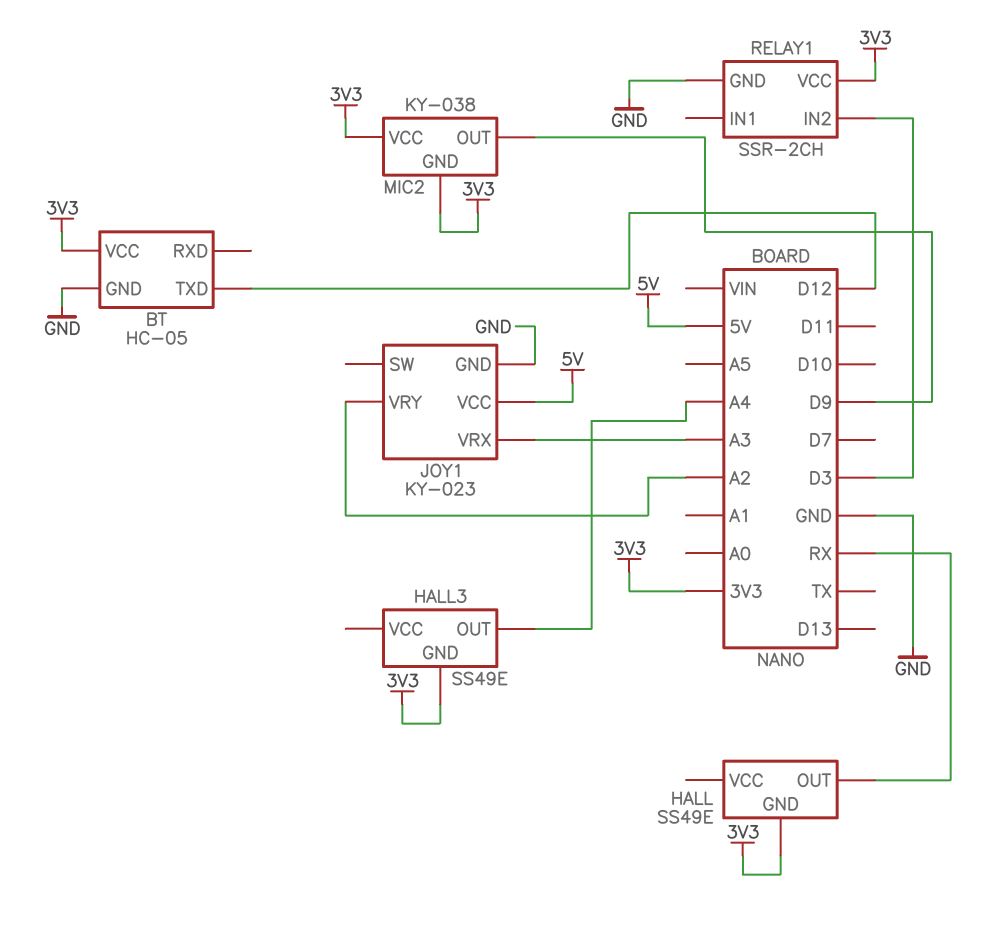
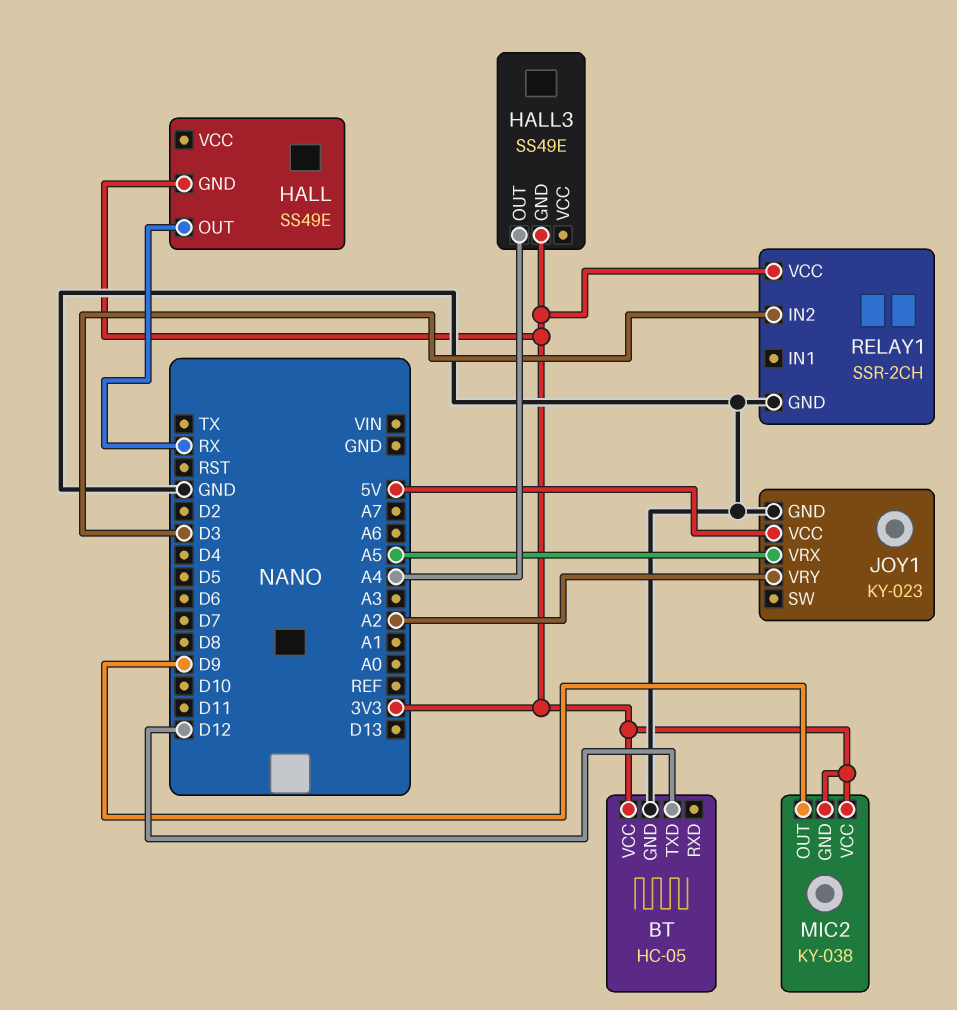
JOY1 pin VRX: A3 -> A5

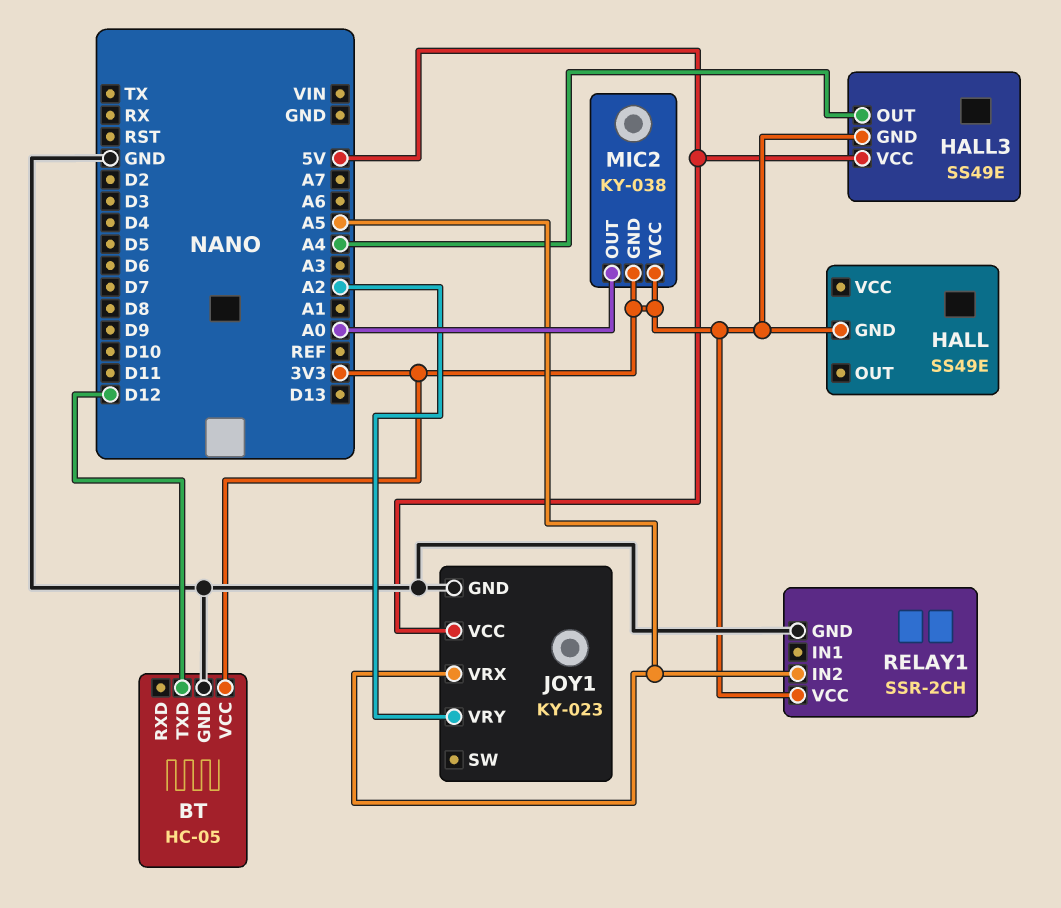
HALL pin OUT: RX -> none
HALL3 pin VCC: none -> 5V
MIC2 pin OUT: D9 -> A0
RELAY1 pin IN2: D3 -> A5

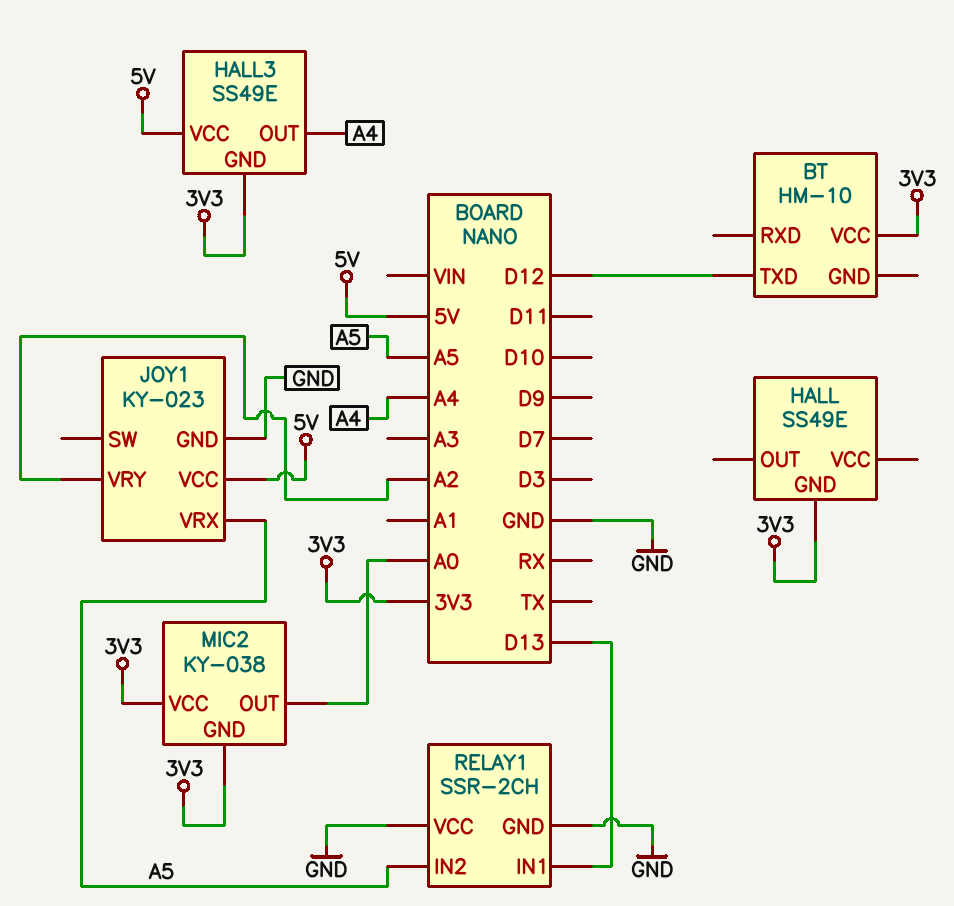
BT: HC-05 -> HM-10
BT pin GND: GND -> none
RELAY1 pin IN1: none -> D13
RELAY1 pin VCC: 3V3 -> GND

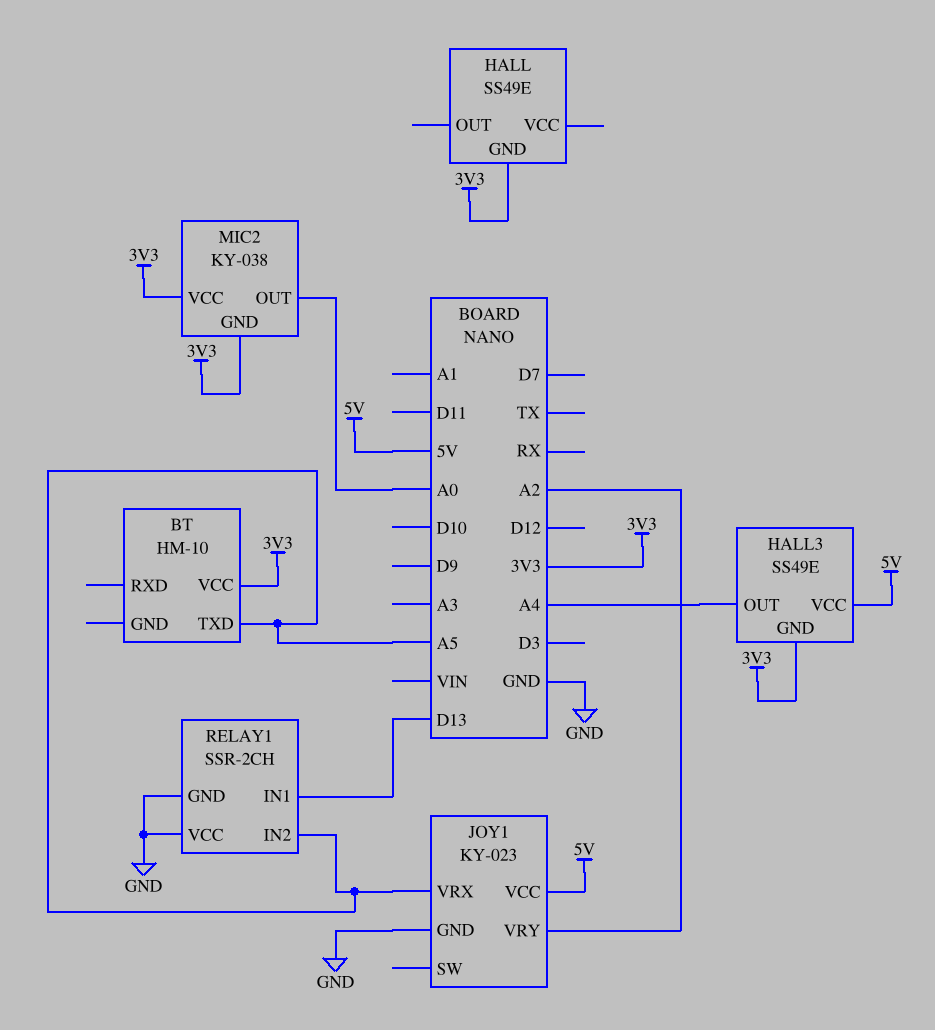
BT pin TXD: D12 -> A5

